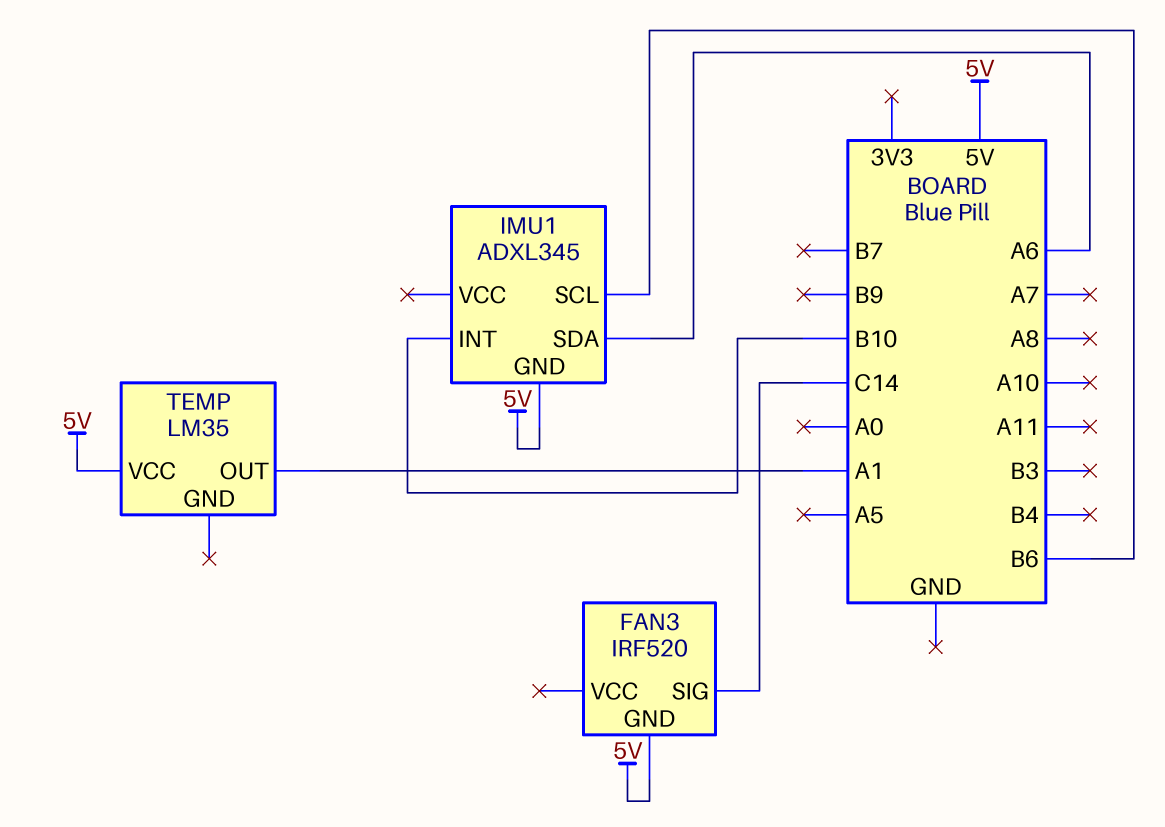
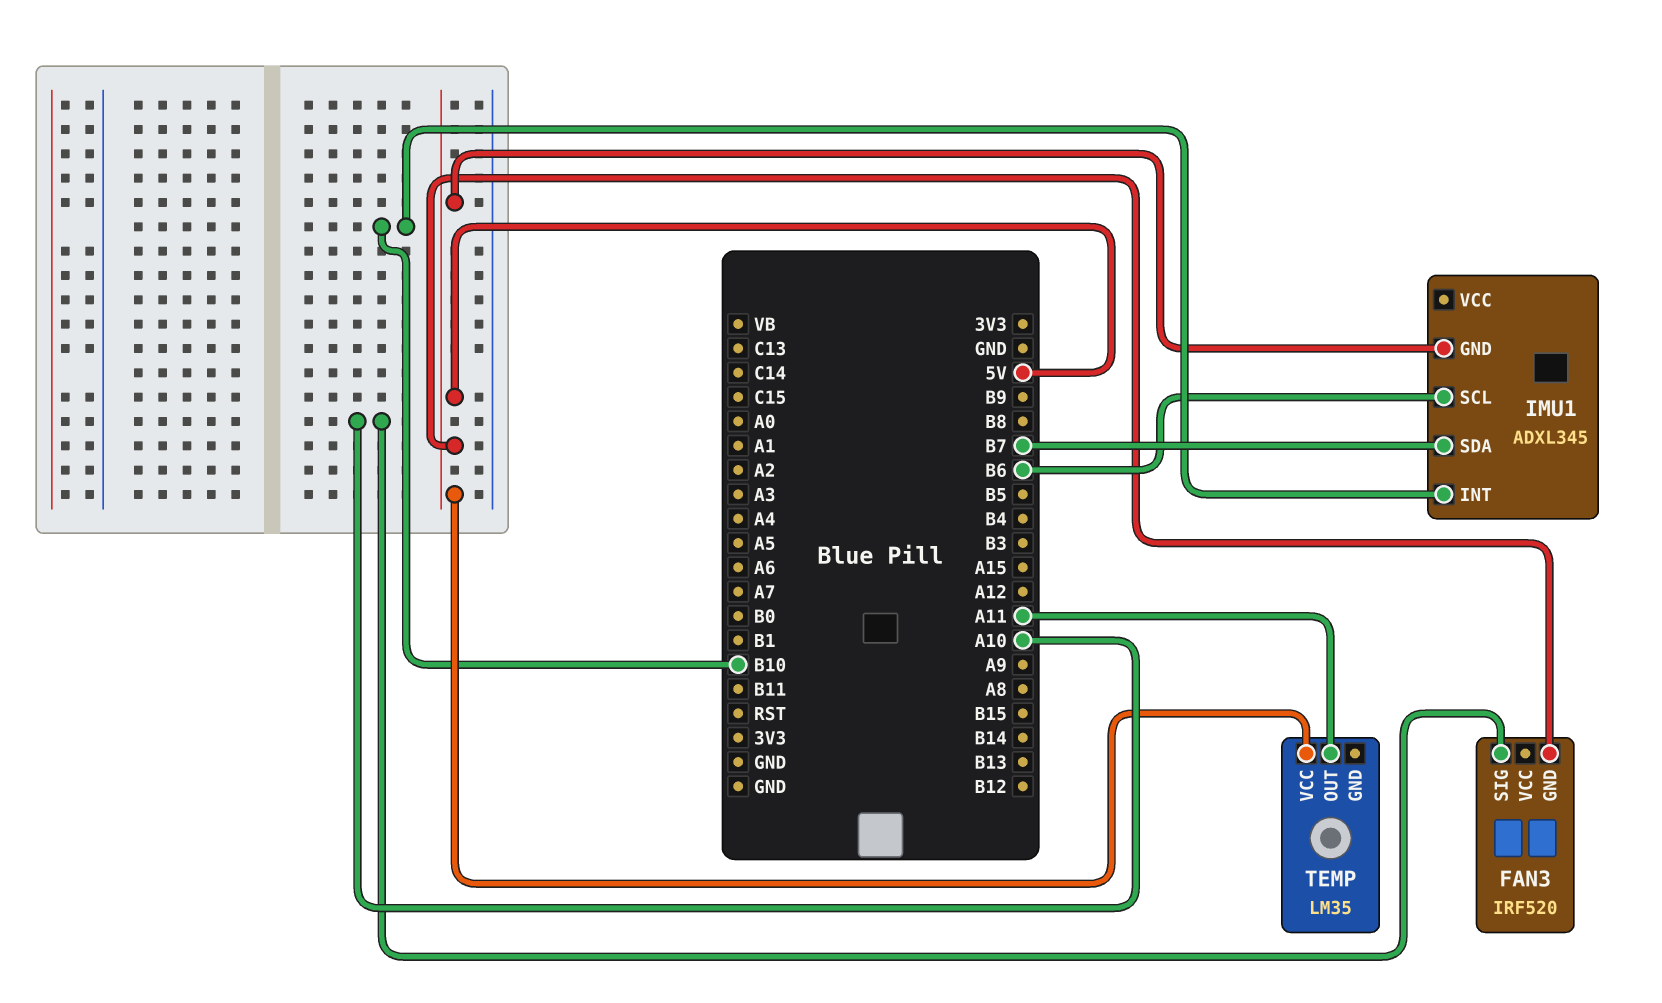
FAN3 pin SIG: C14 -> A10
IMU1 pin SDA: A6 -> B7
TEMP pin OUT: A1 -> A11

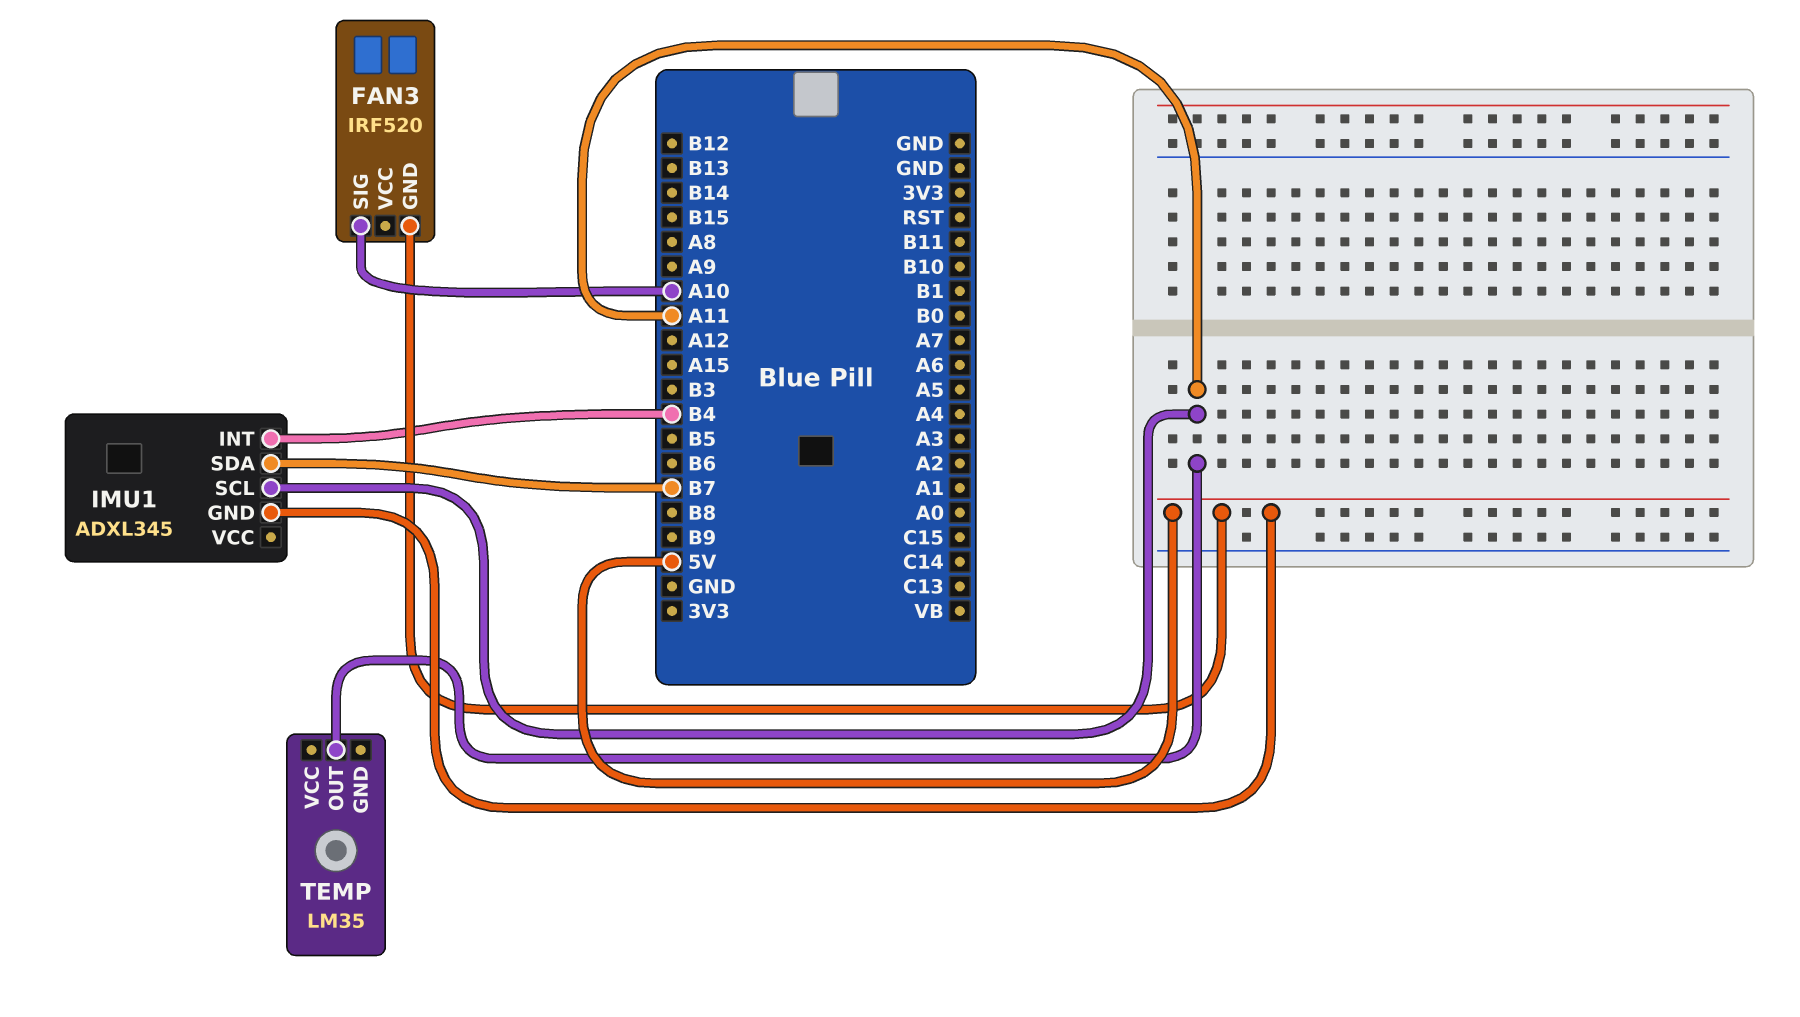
IMU1 pin INT: B10 -> B4
IMU1 pin SCL: B6 -> A11
TEMP pin VCC: 5V -> none

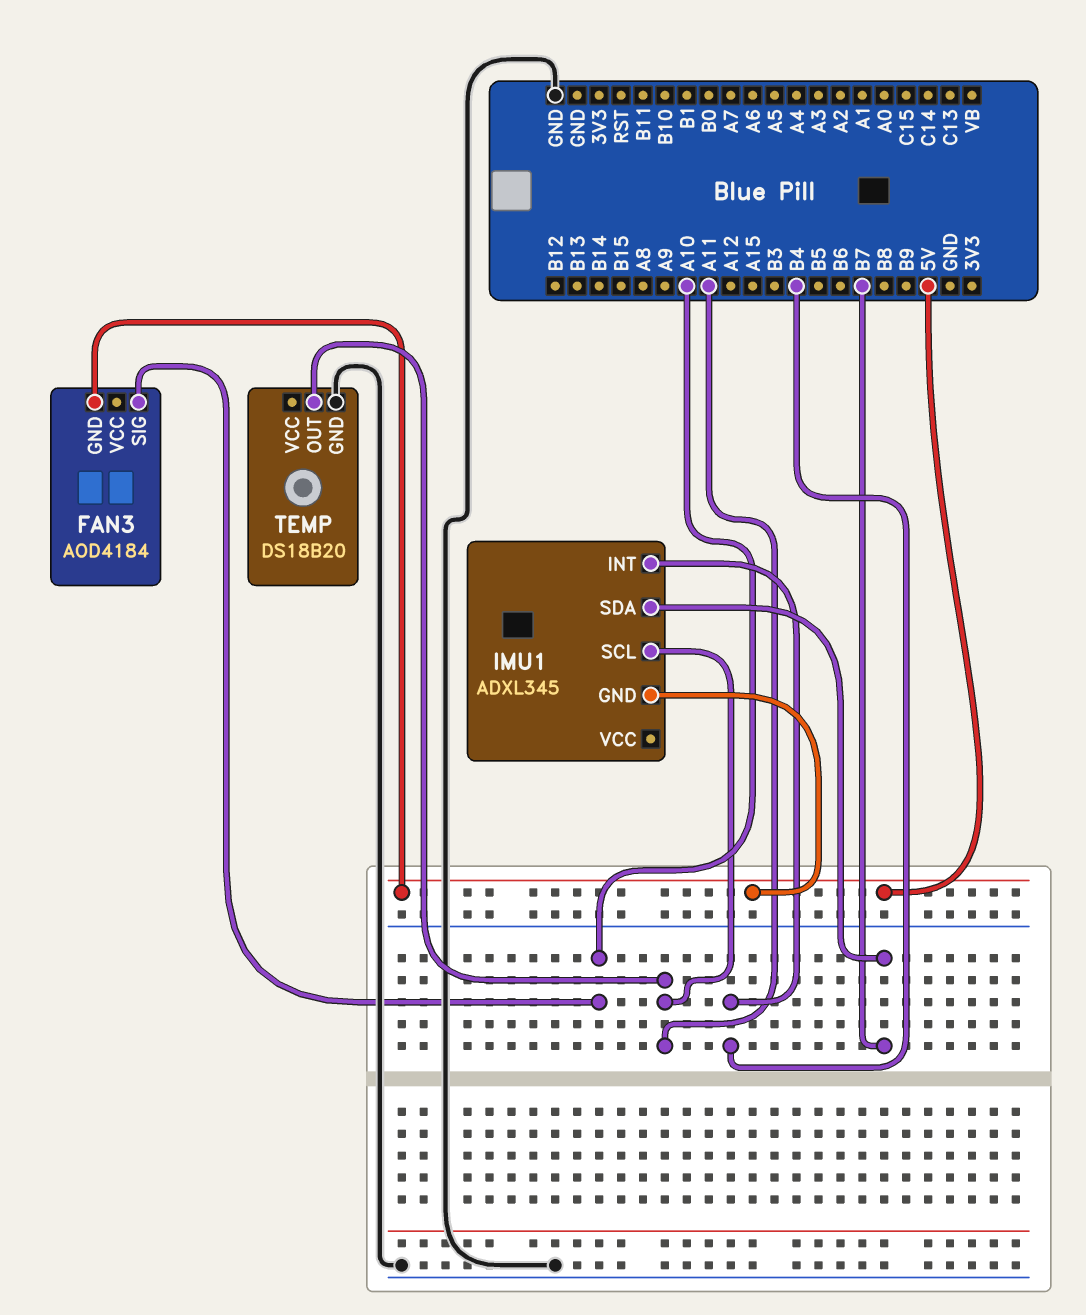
FAN3: IRF520 -> AOD4184
TEMP: LM35 -> DS18B20
TEMP pin GND: none -> GND

